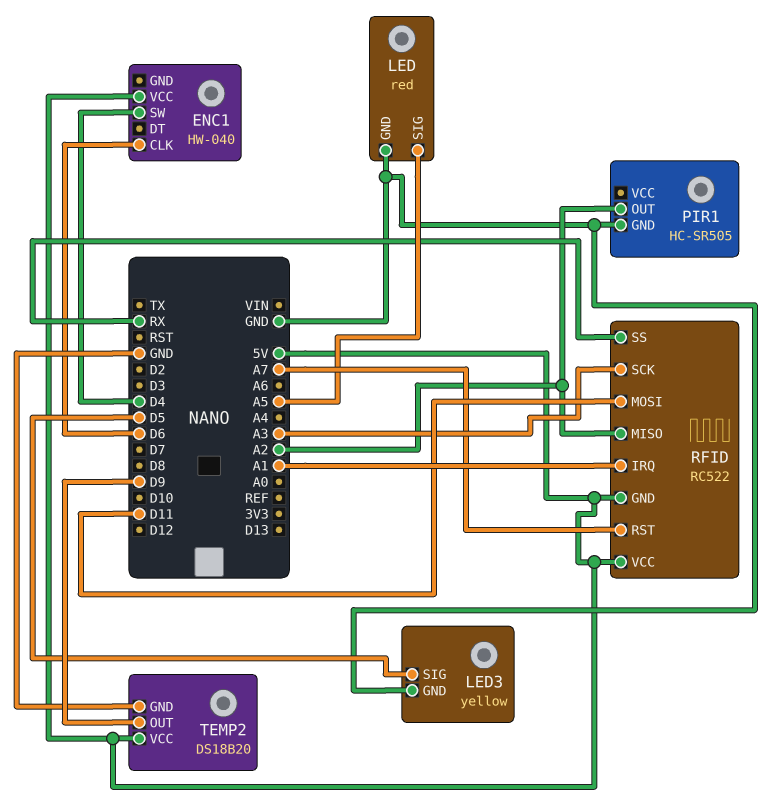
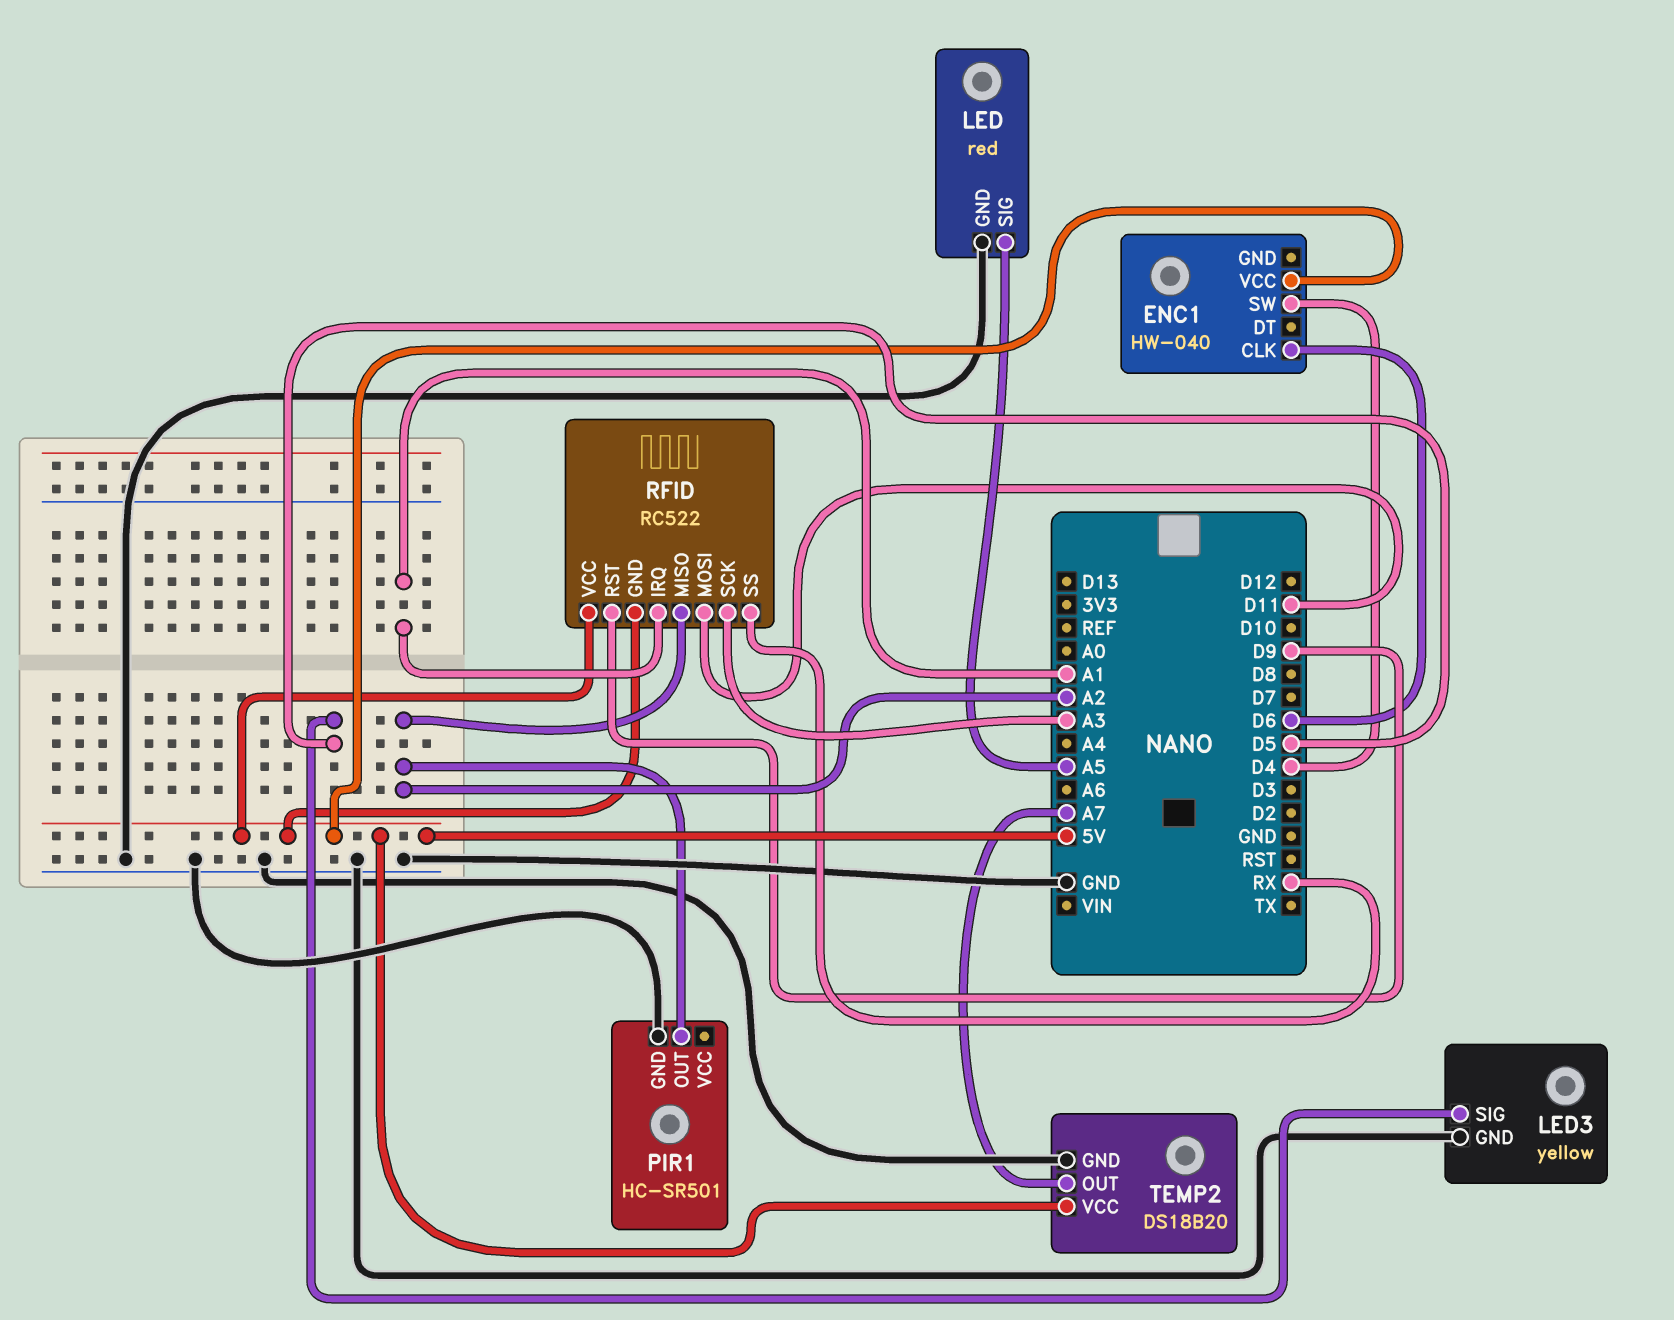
PIR1: HC-SR505 -> HC-SR501
RFID pin RST: A7 -> D9
TEMP2 pin OUT: D9 -> A7

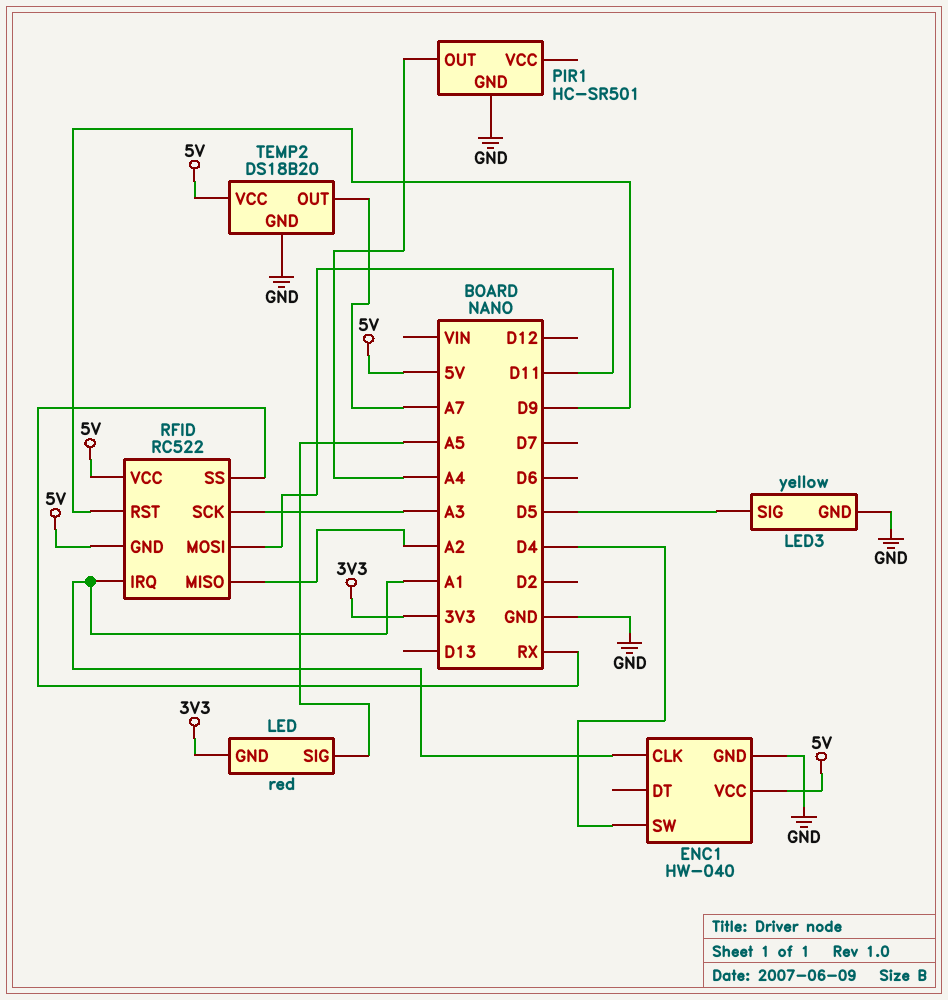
ENC1 pin CLK: D6 -> A1
ENC1 pin GND: none -> GND
LED pin GND: GND -> 3V3
PIR1 pin OUT: A2 -> A4

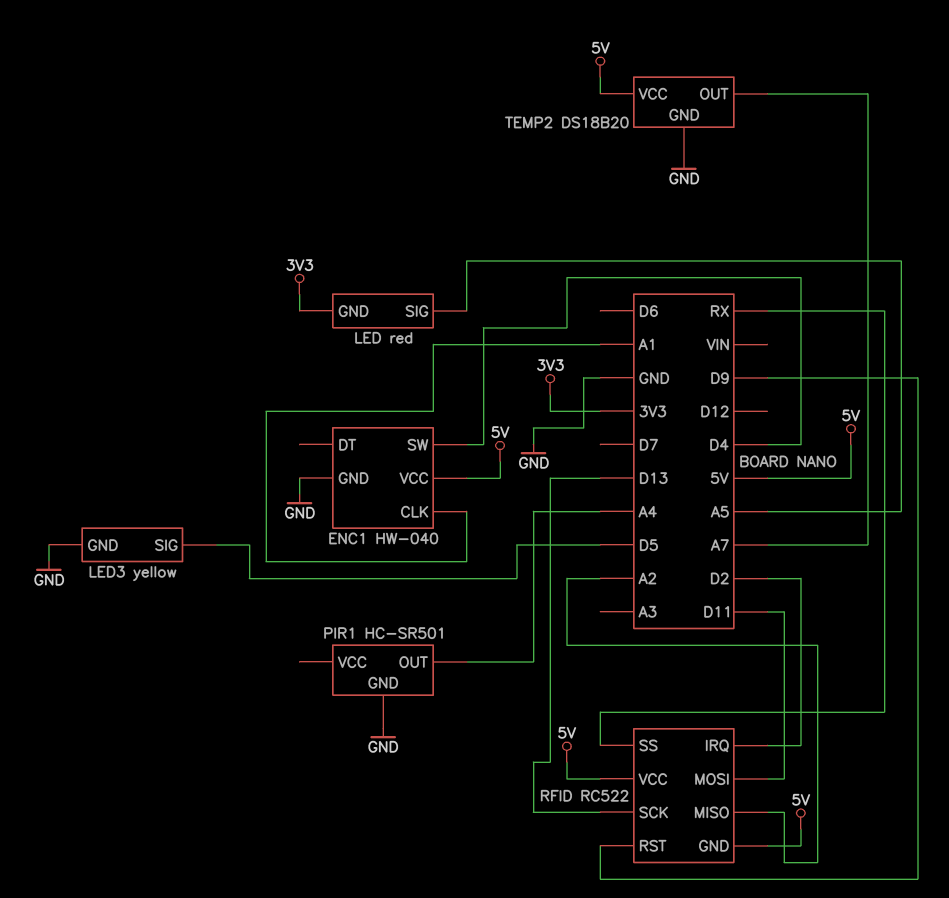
RFID pin IRQ: A1 -> D2
RFID pin SCK: A3 -> D13

